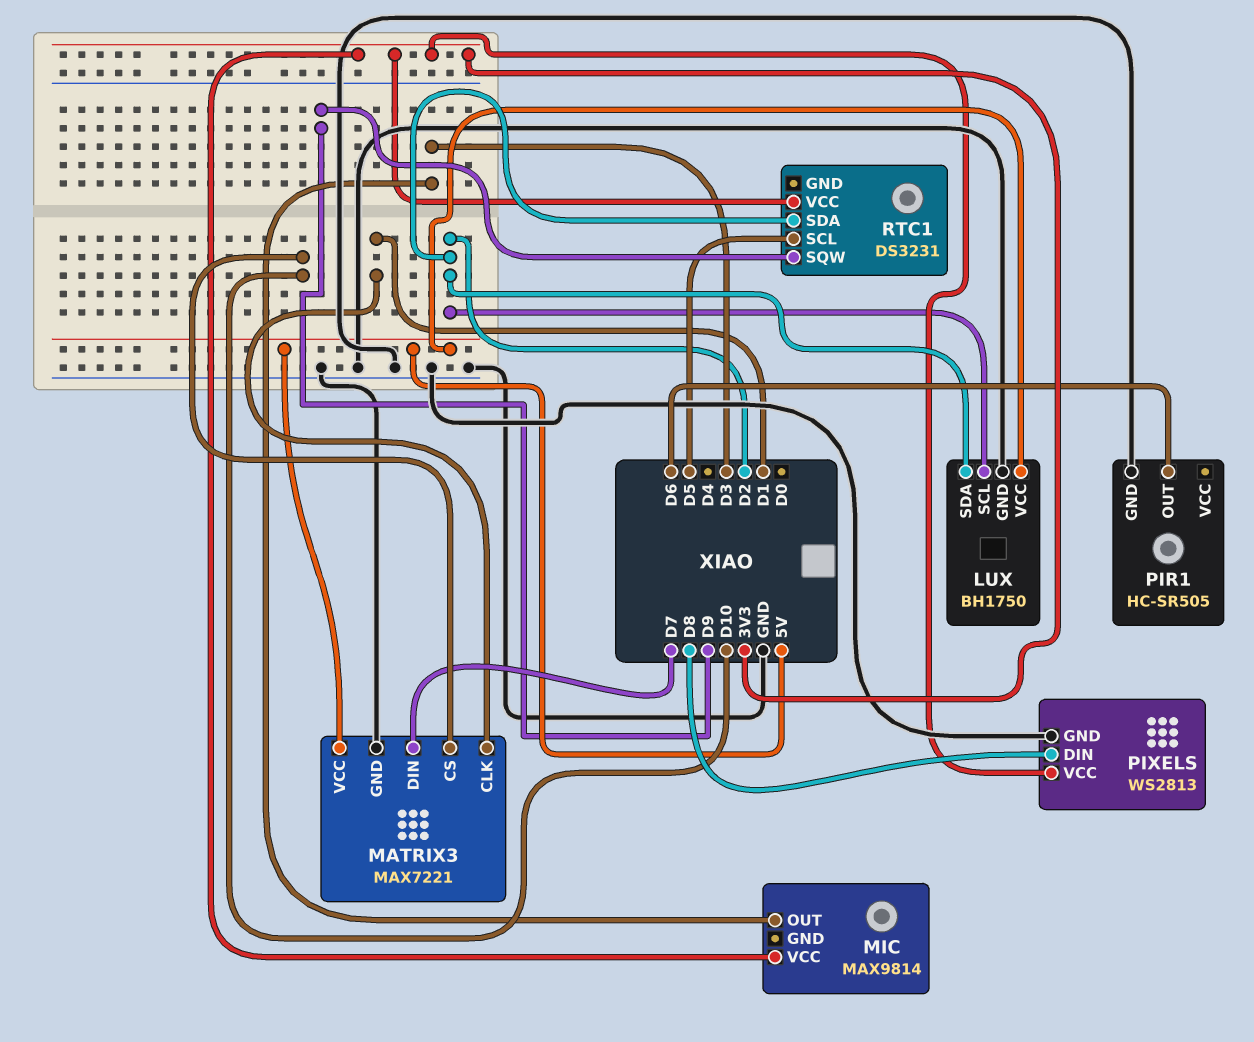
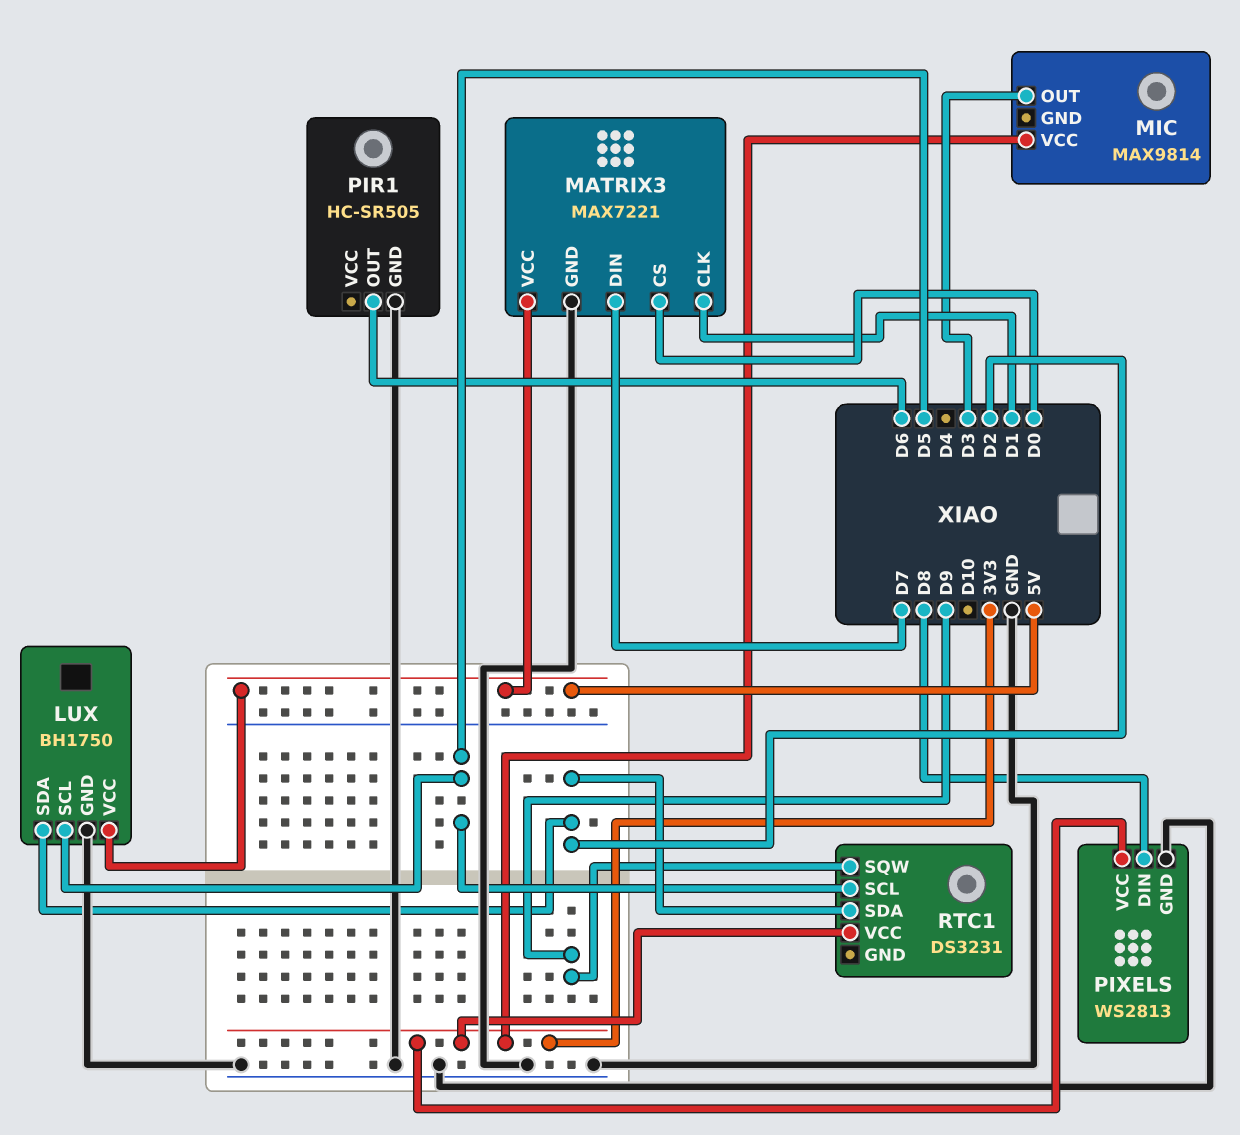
LUX pin SCL: D2 -> D5
MATRIX3 pin CS: D10 -> D0

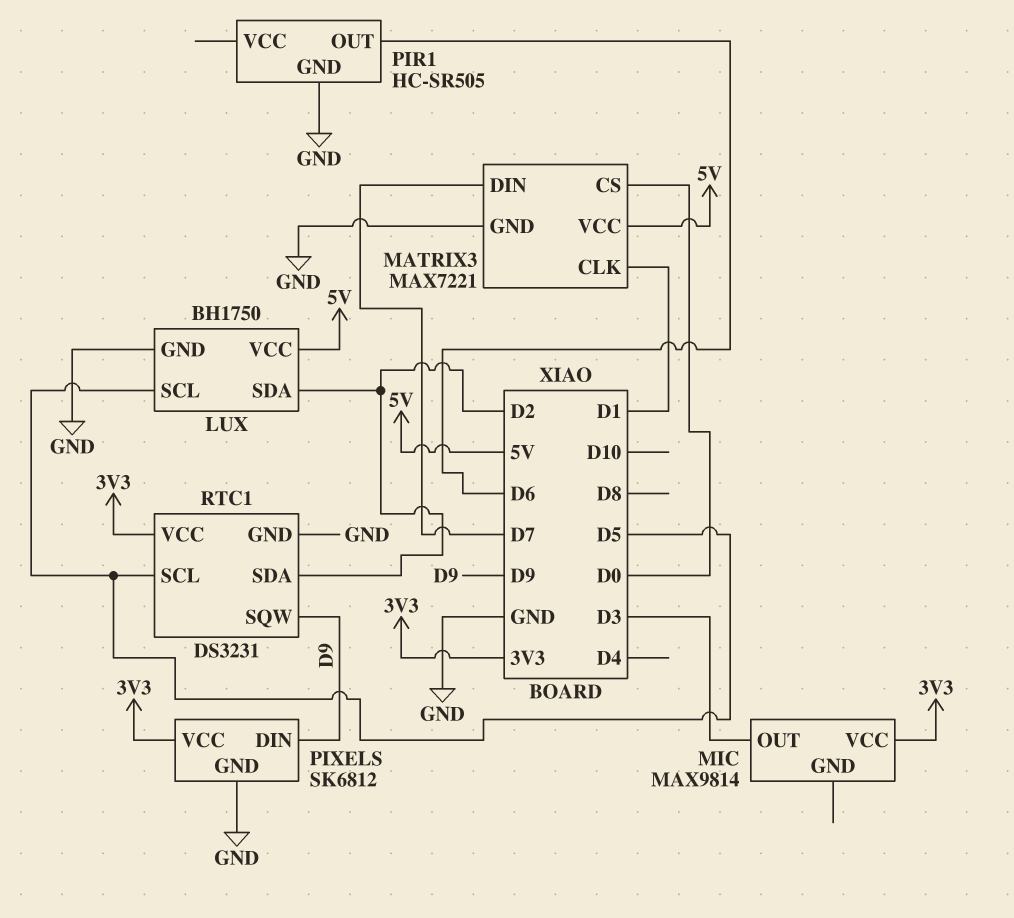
PIXELS: WS2813 -> SK6812
PIXELS pin DIN: D8 -> D9
RTC1 pin GND: none -> GND

